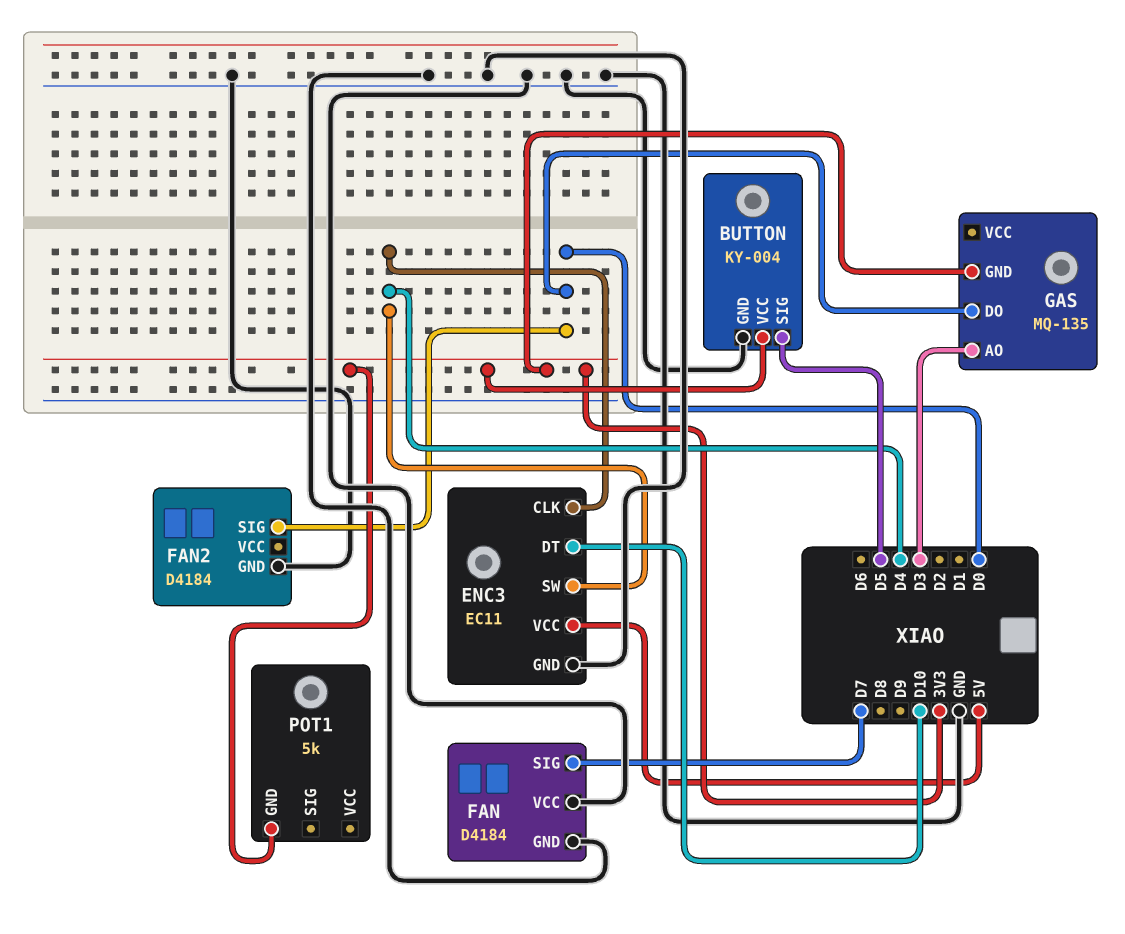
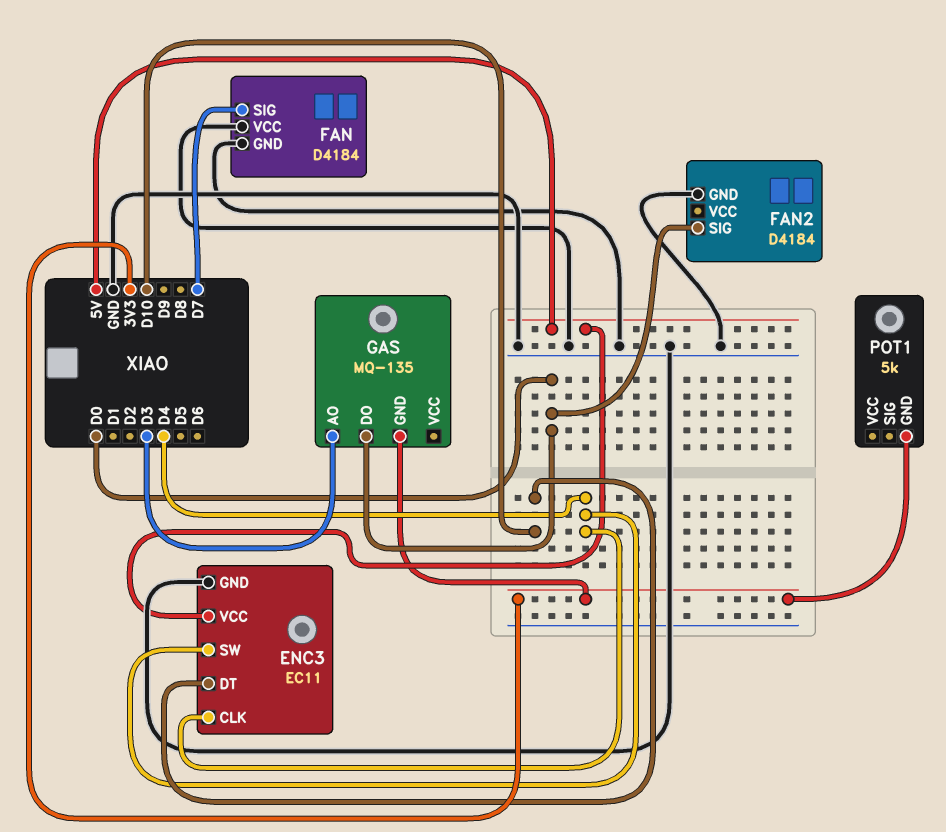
BUTTON: KY-004 -> none
BUTTON pin GND: GND -> none
BUTTON pin SIG: D5 -> none
BUTTON pin VCC: 3V3 -> none

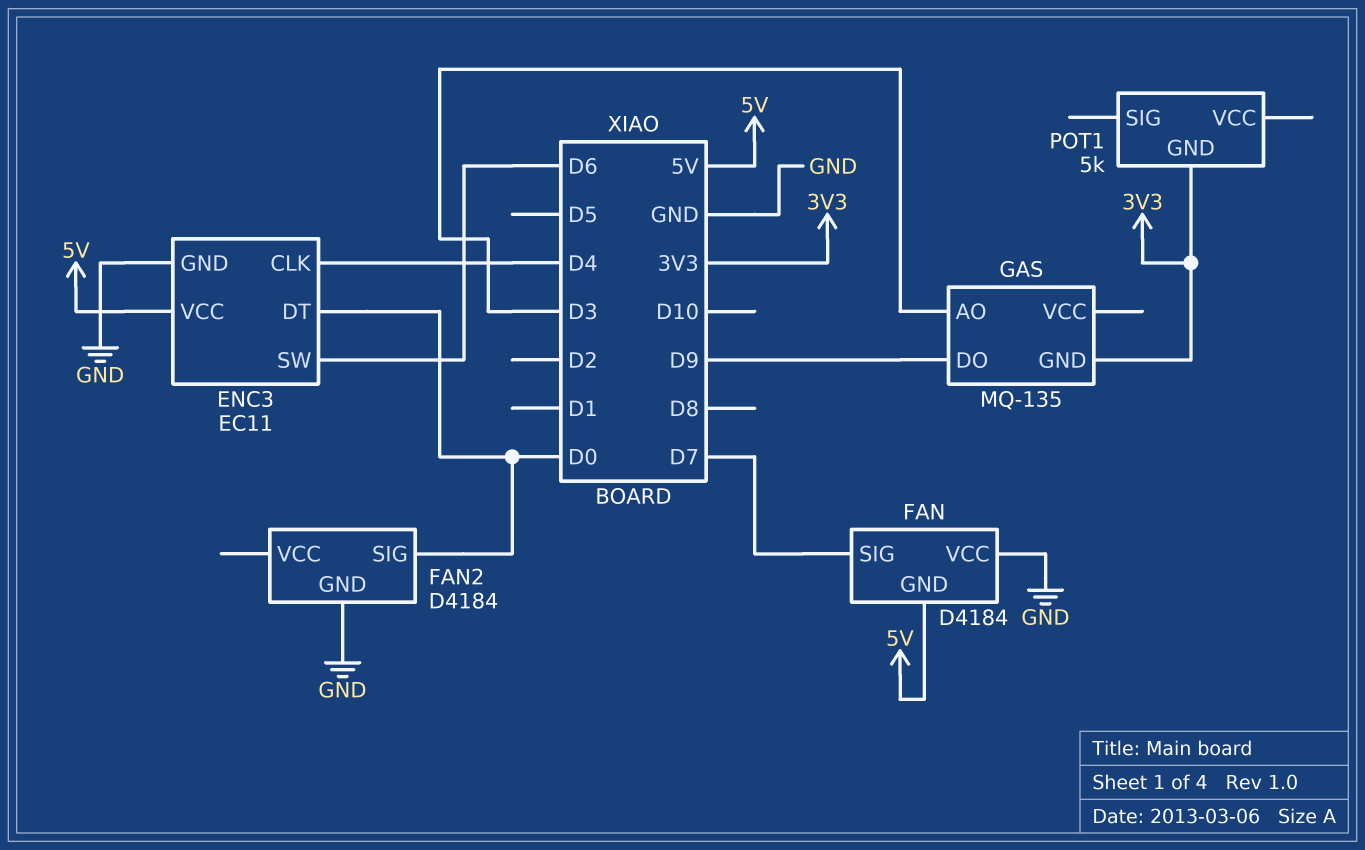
ENC3 pin DT: D10 -> D0
ENC3 pin SW: D4 -> D6
FAN pin GND: GND -> 5V
GAS pin DO: D0 -> D9

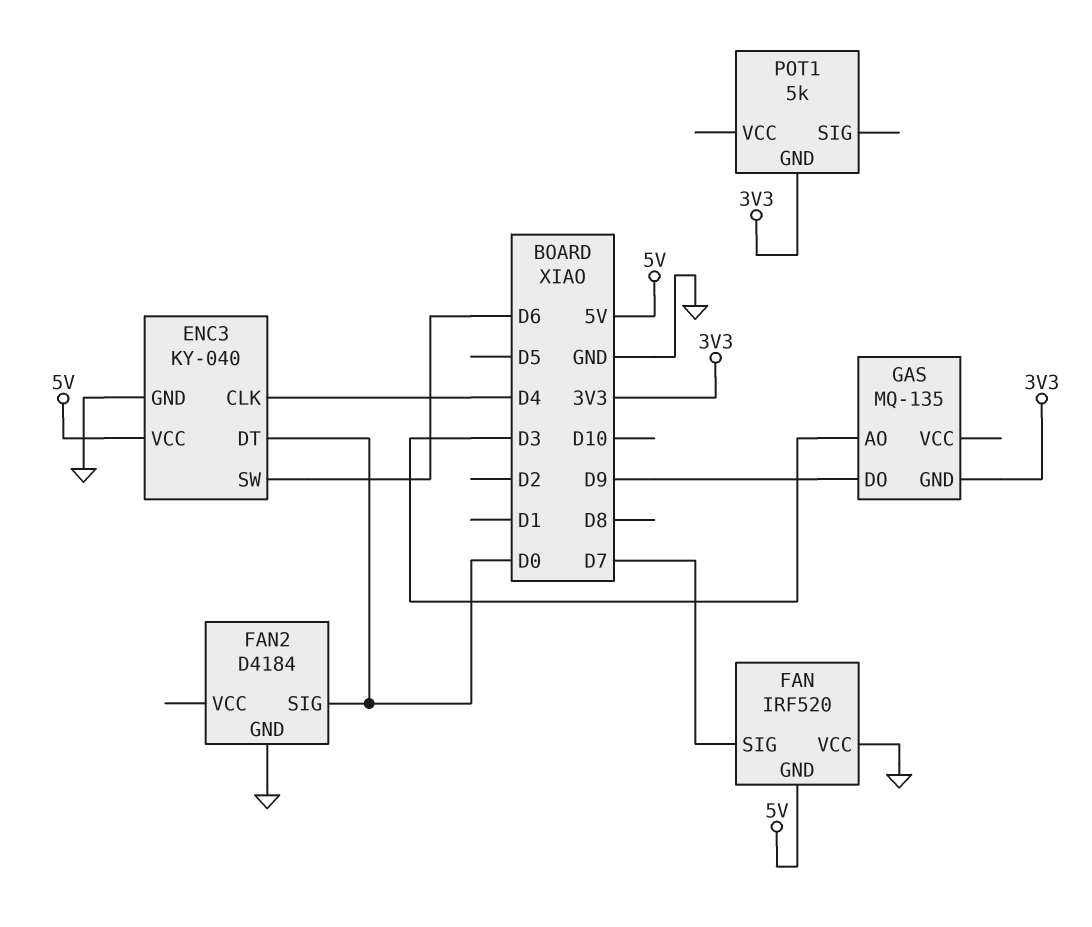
ENC3: EC11 -> KY-040
FAN: D4184 -> IRF520

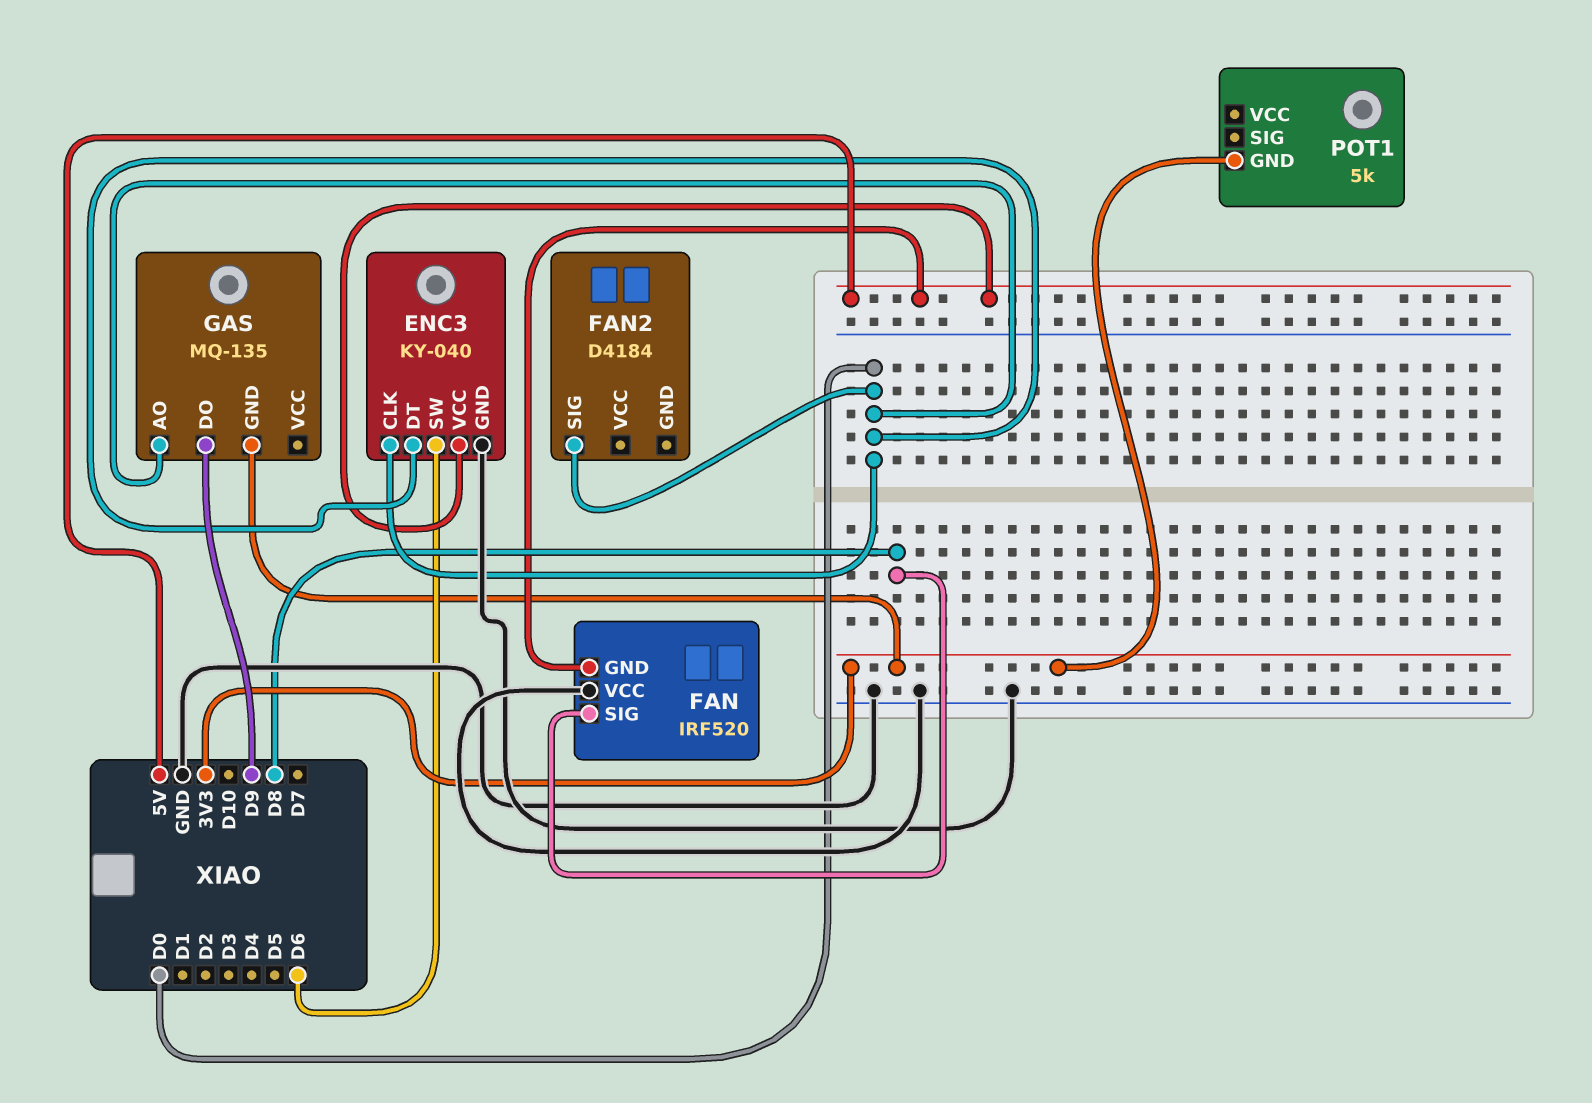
ENC3 pin CLK: D4 -> D0
FAN pin SIG: D7 -> D8
FAN2 pin GND: GND -> none
GAS pin AO: D3 -> D0

